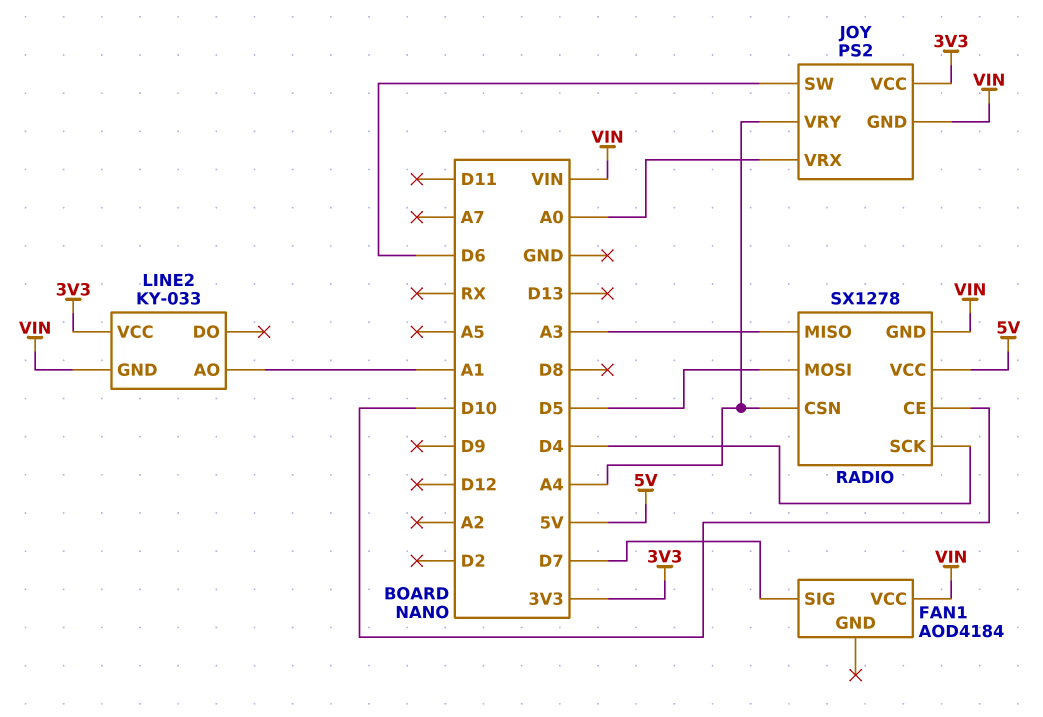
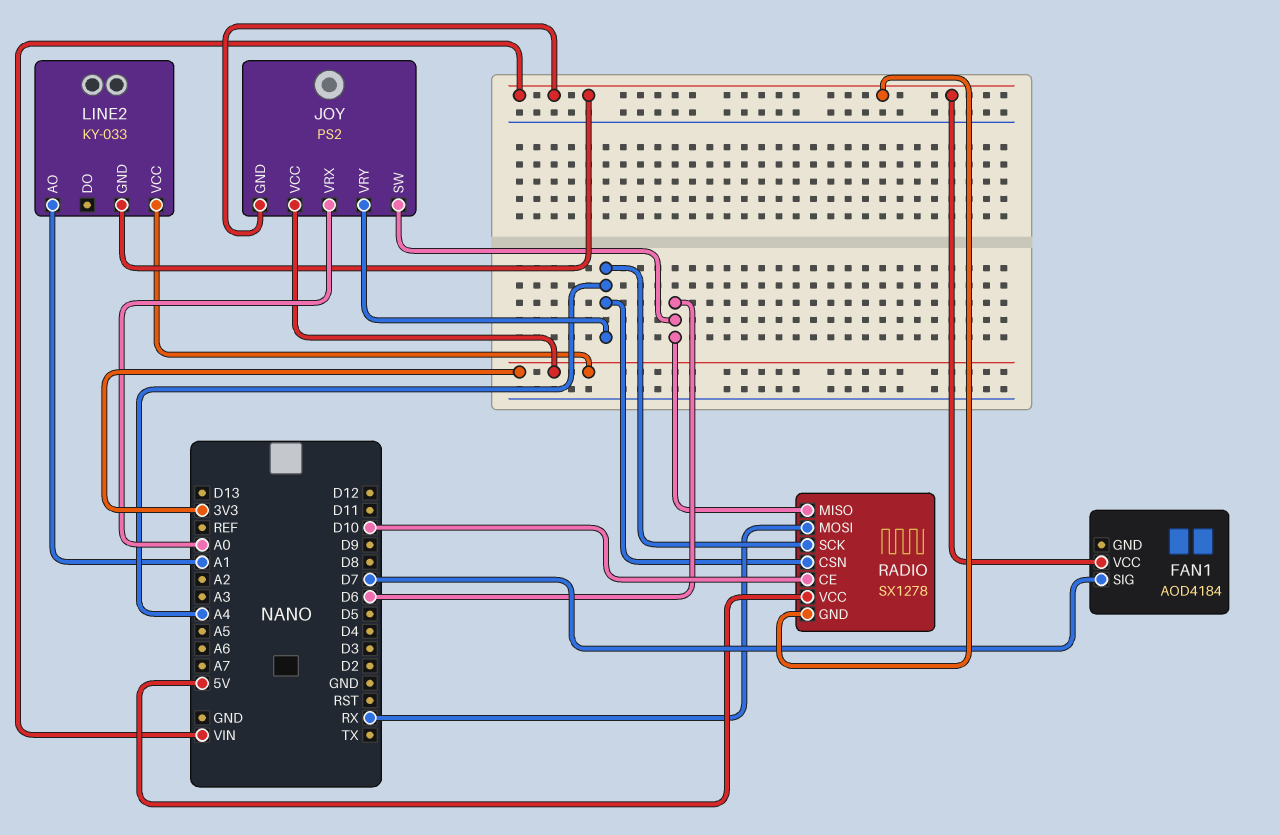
RADIO pin MISO: A3 -> D6
RADIO pin MOSI: D5 -> RX
RADIO pin SCK: D4 -> A4

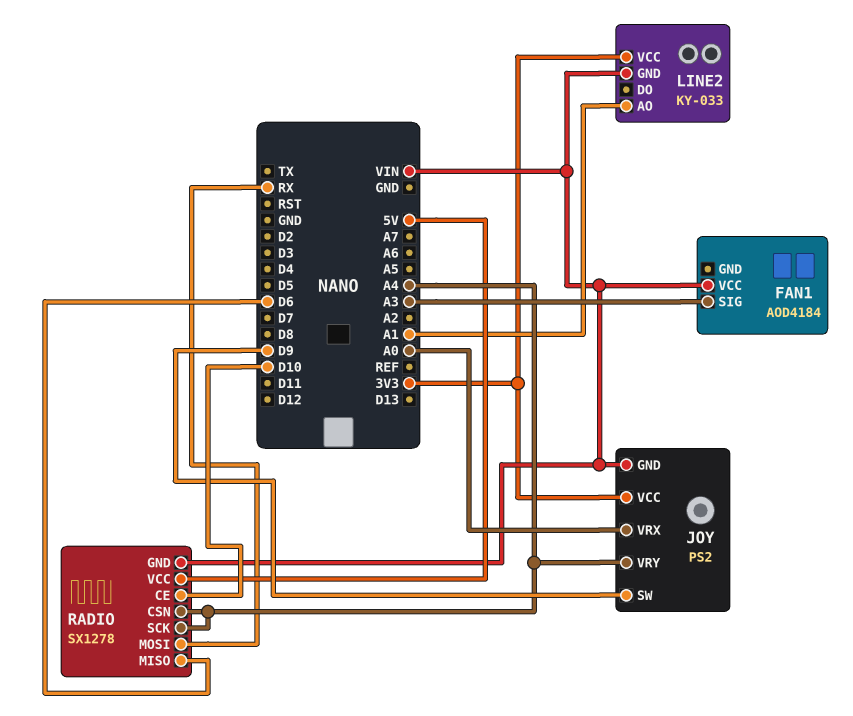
FAN1 pin SIG: D7 -> A3
JOY pin SW: D6 -> D9

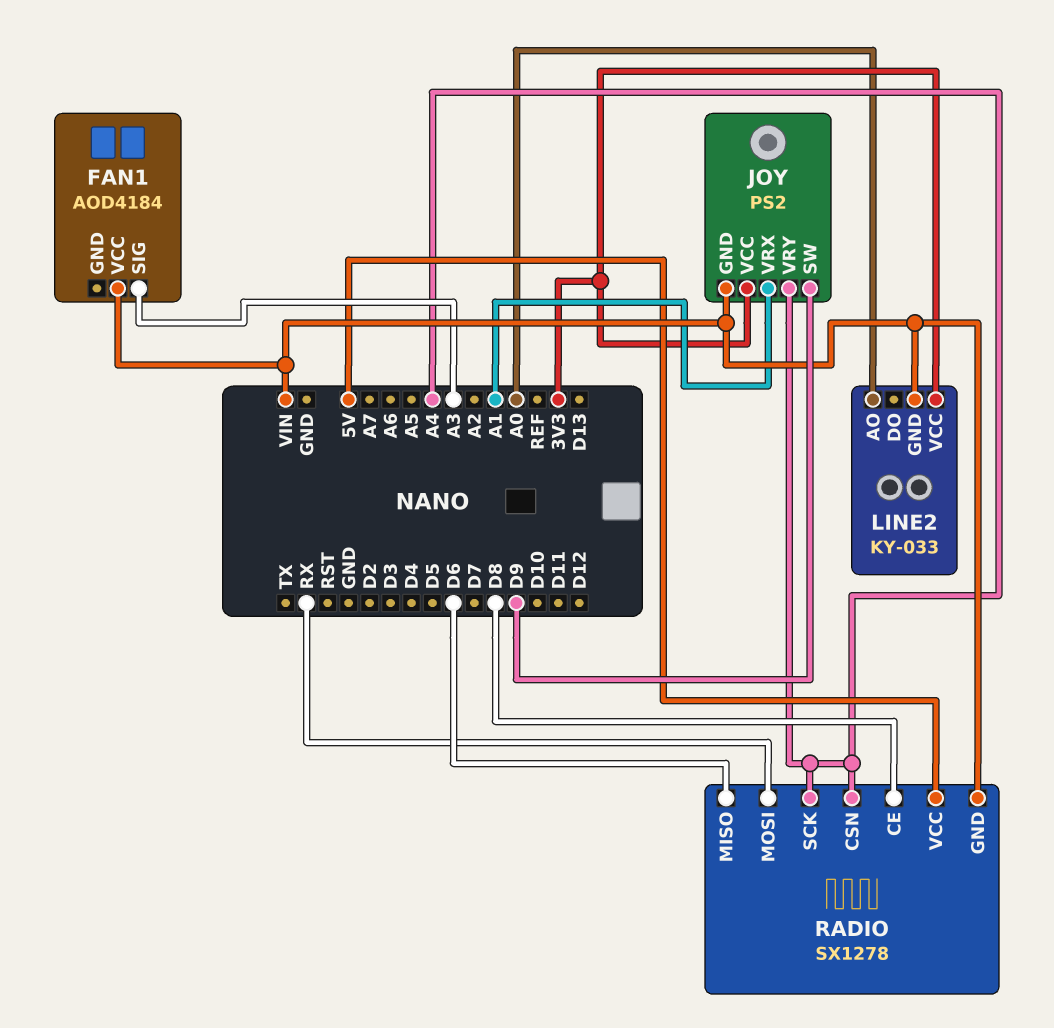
JOY pin VRX: A0 -> A1
LINE2 pin AO: A1 -> A0
RADIO pin CE: D10 -> D8

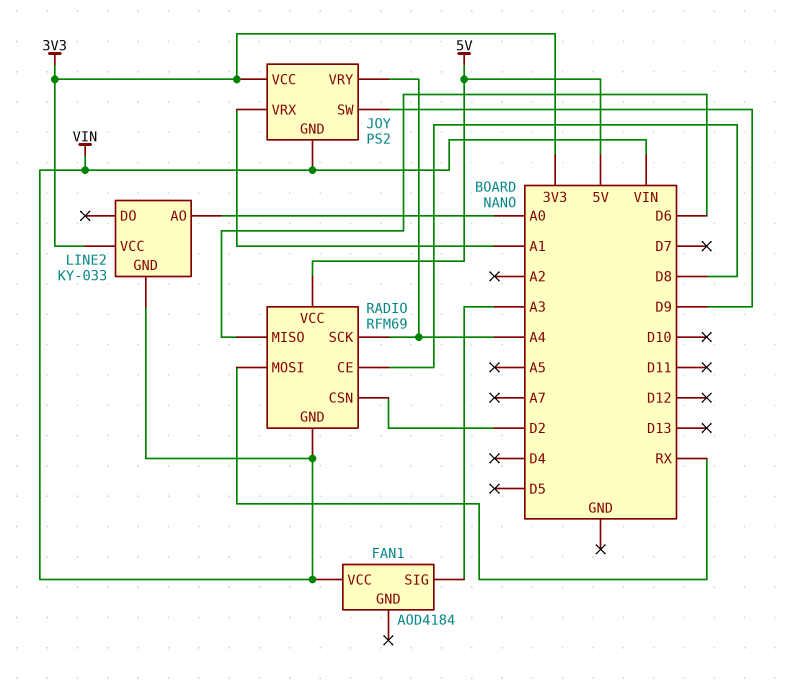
RADIO: SX1278 -> RFM69
RADIO pin CSN: A4 -> D2

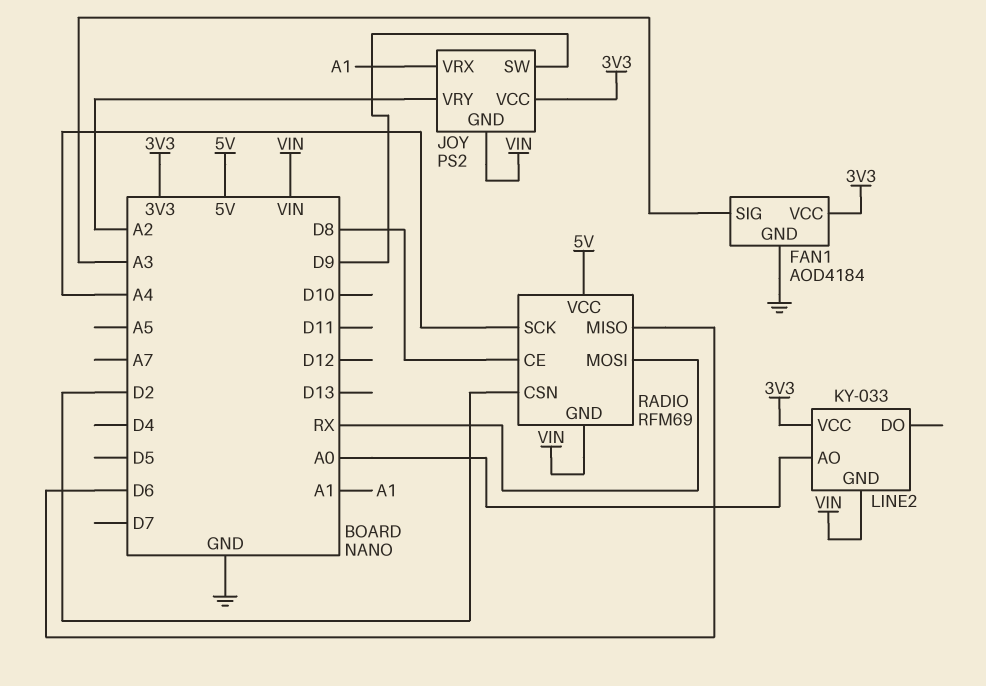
FAN1 pin GND: none -> GND
FAN1 pin VCC: VIN -> 3V3
JOY pin VRY: A4 -> A2

